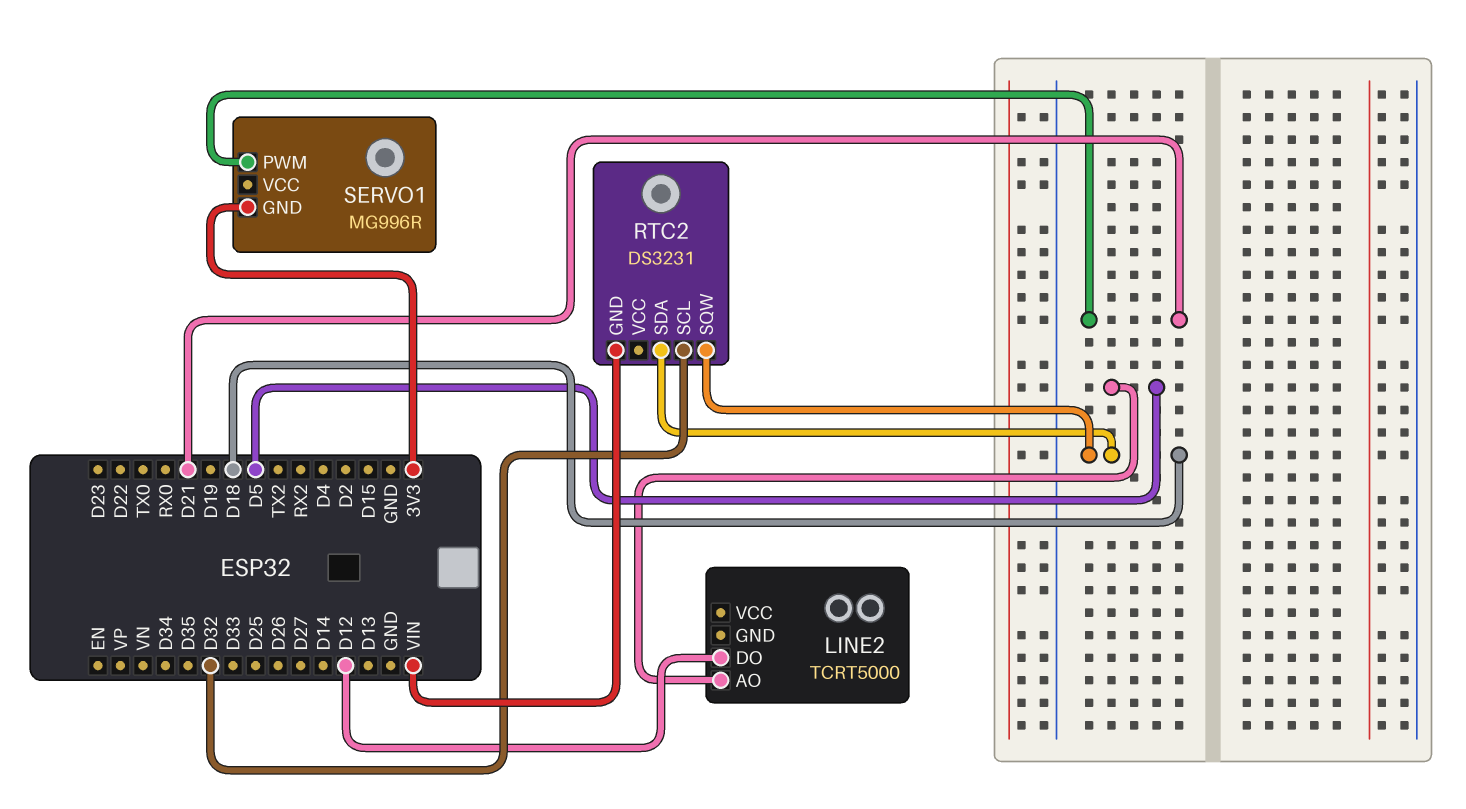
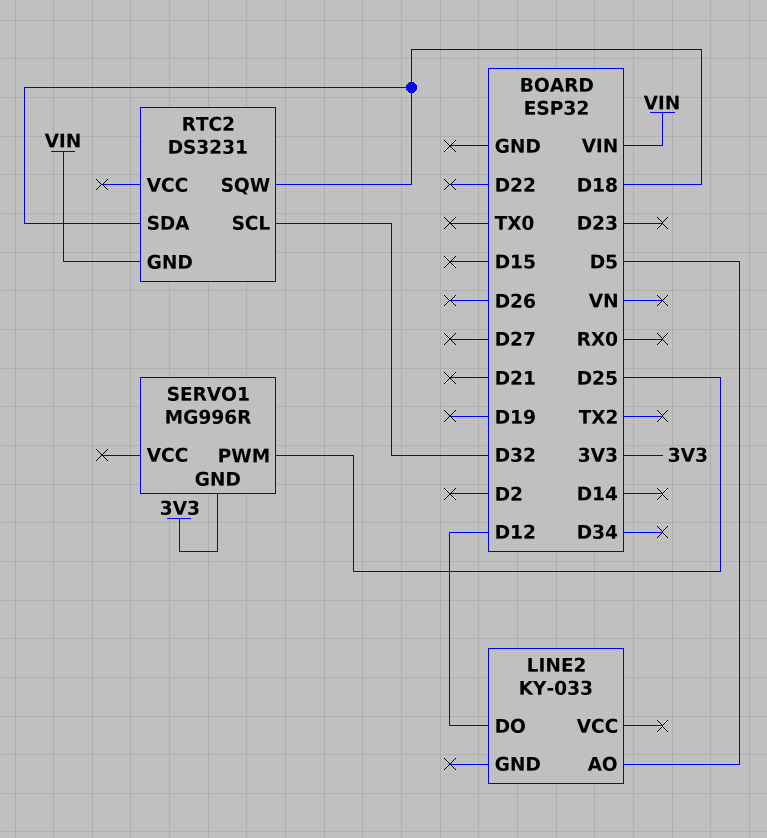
LINE2: TCRT5000 -> KY-033
SERVO1 pin PWM: D21 -> D25

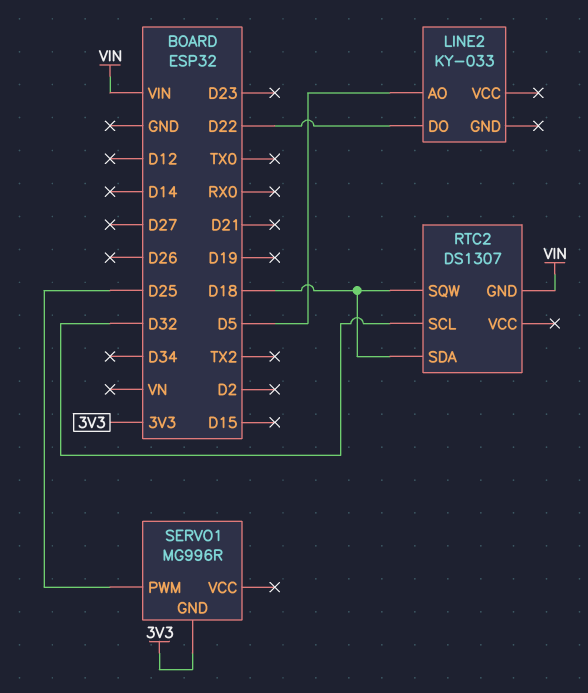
LINE2 pin DO: D12 -> D22
RTC2: DS3231 -> DS1307

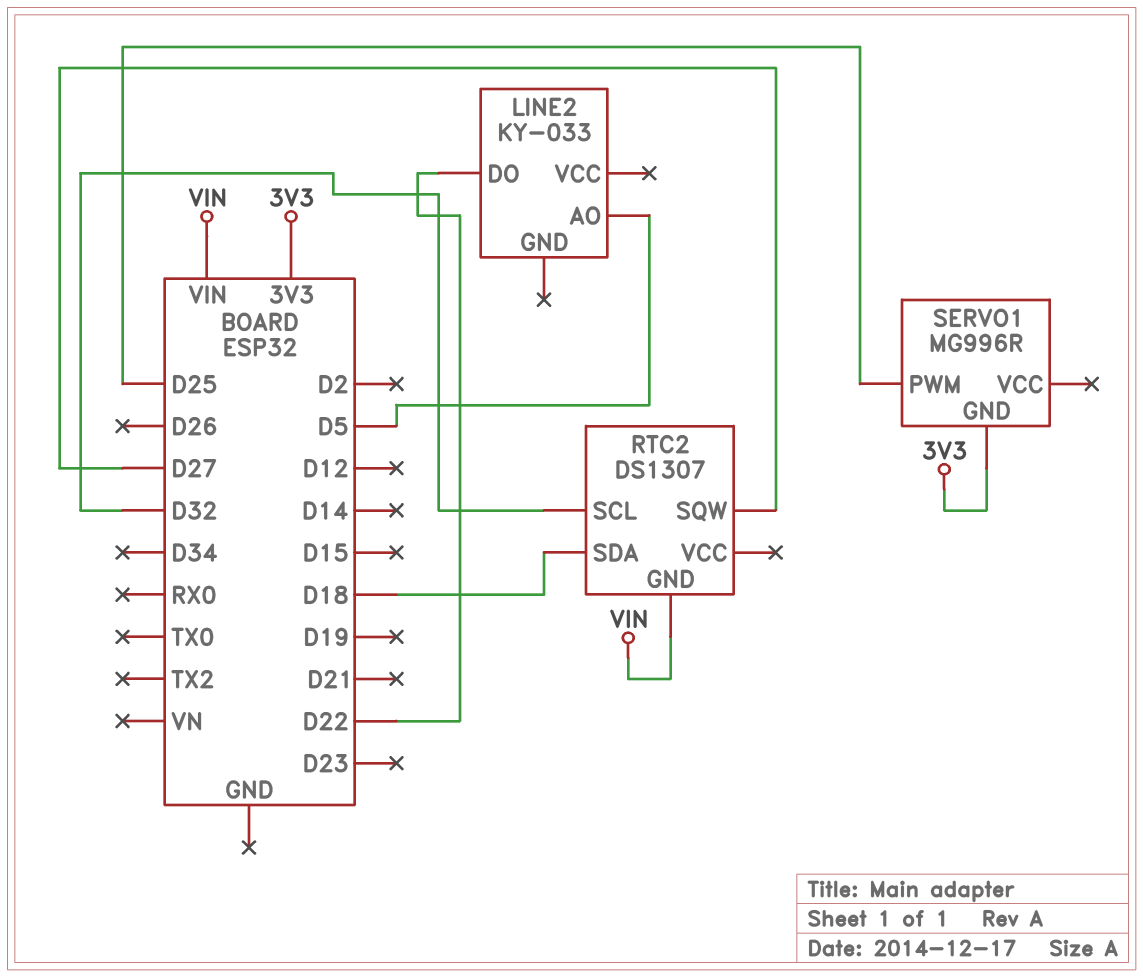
RTC2 pin SQW: D18 -> D27

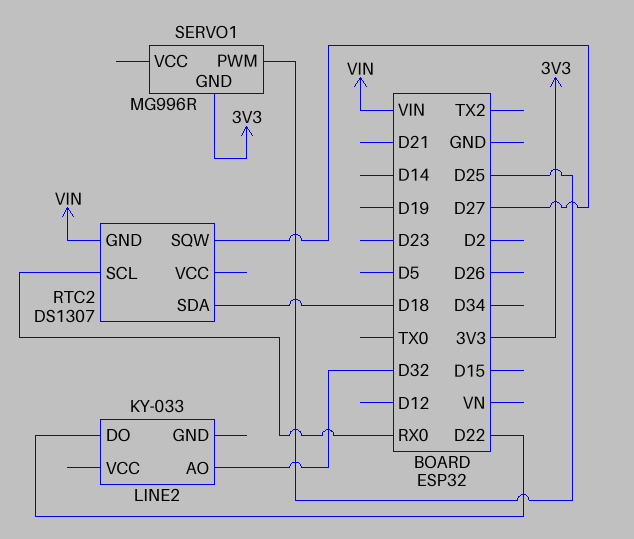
LINE2 pin AO: D5 -> D32
RTC2 pin SCL: D32 -> RX0

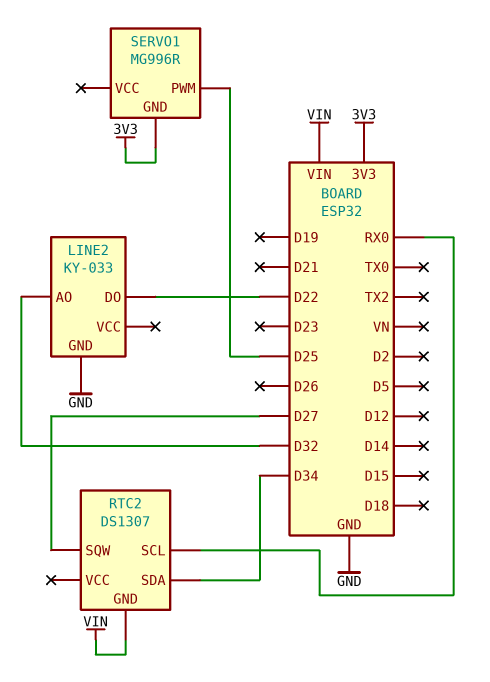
LINE2 pin GND: none -> GND
RTC2 pin SDA: D18 -> D34

